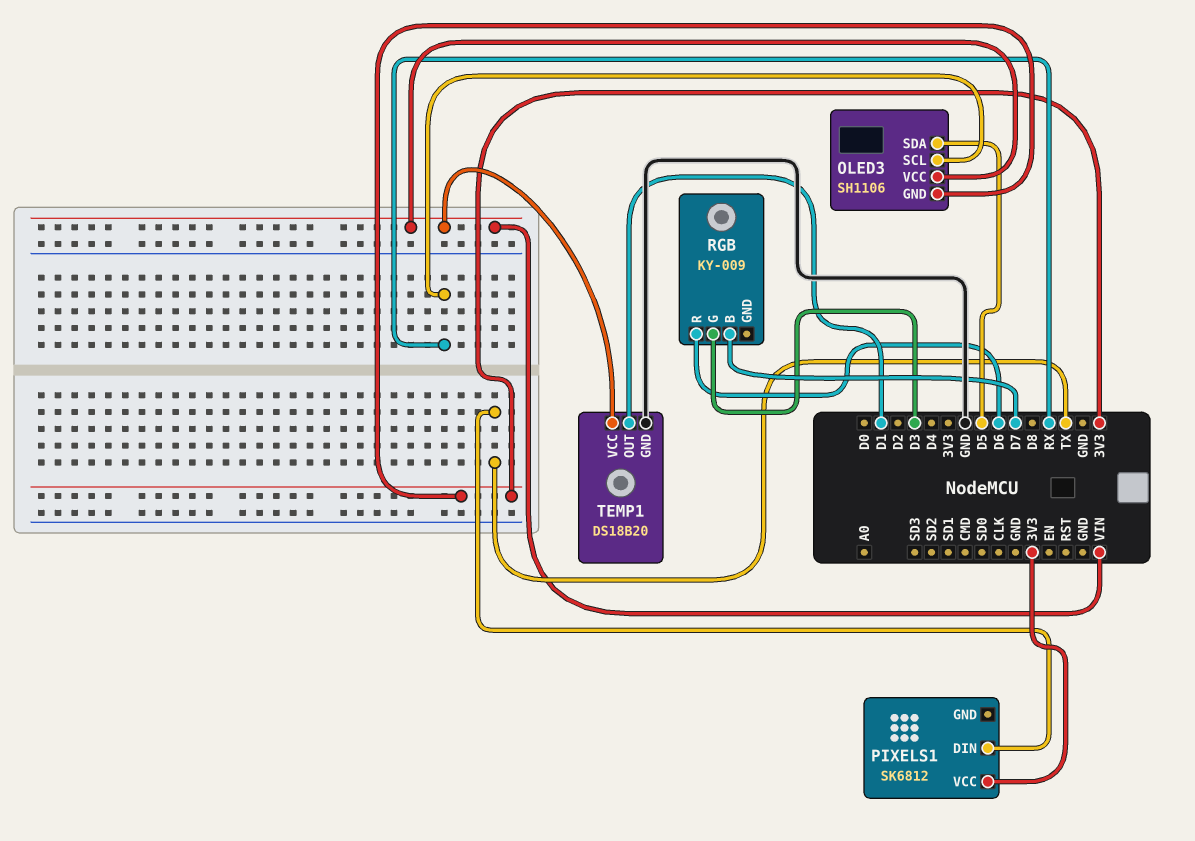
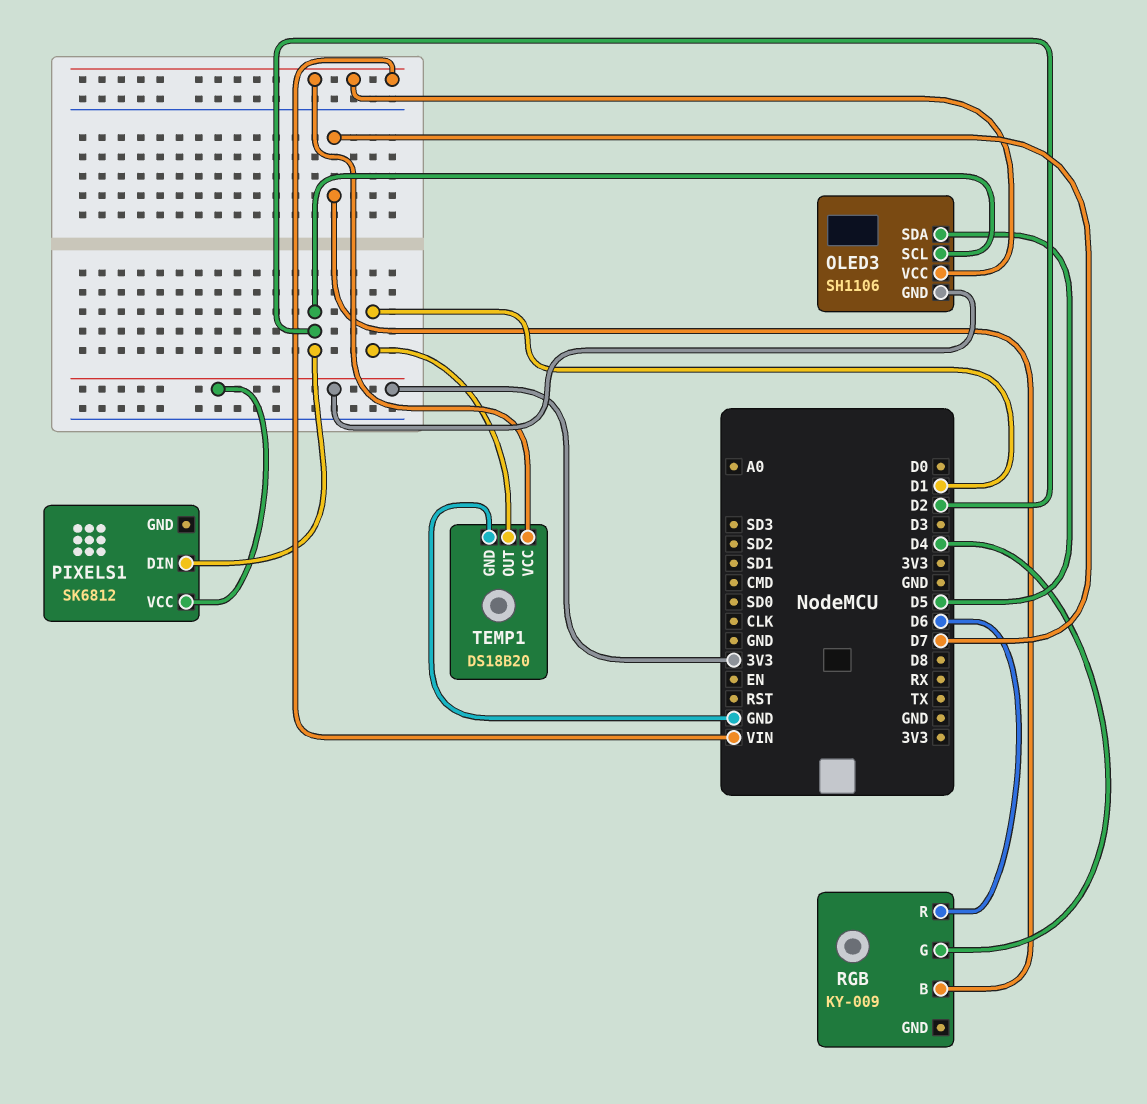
OLED3 pin SCL: RX -> D2
PIXELS1 pin DIN: TX -> D2
RGB pin G: D3 -> D4

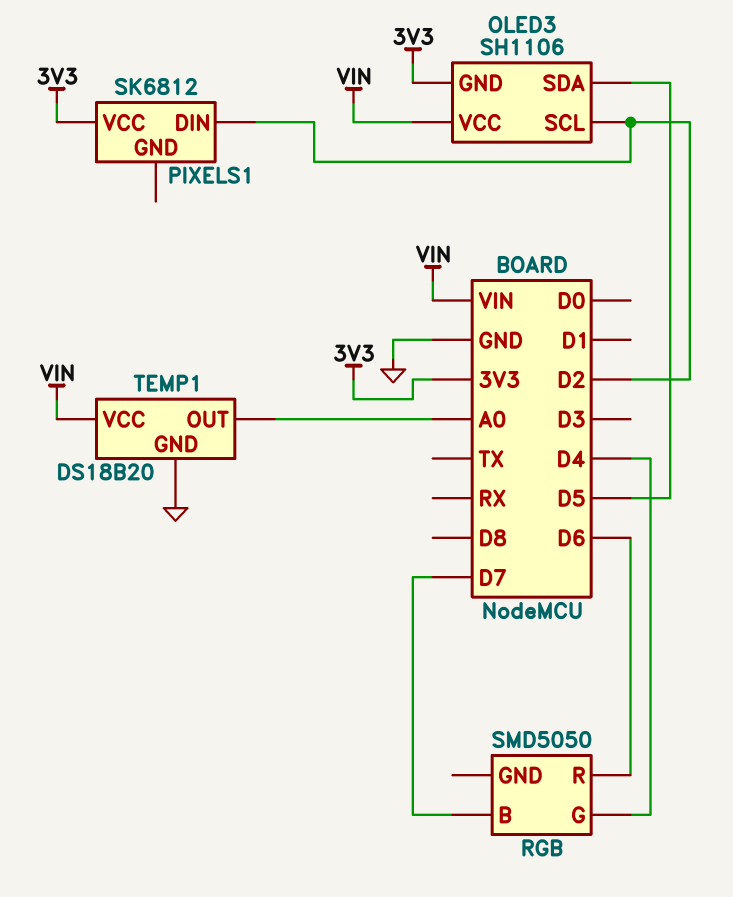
RGB: KY-009 -> SMD5050
TEMP1 pin OUT: D1 -> A0

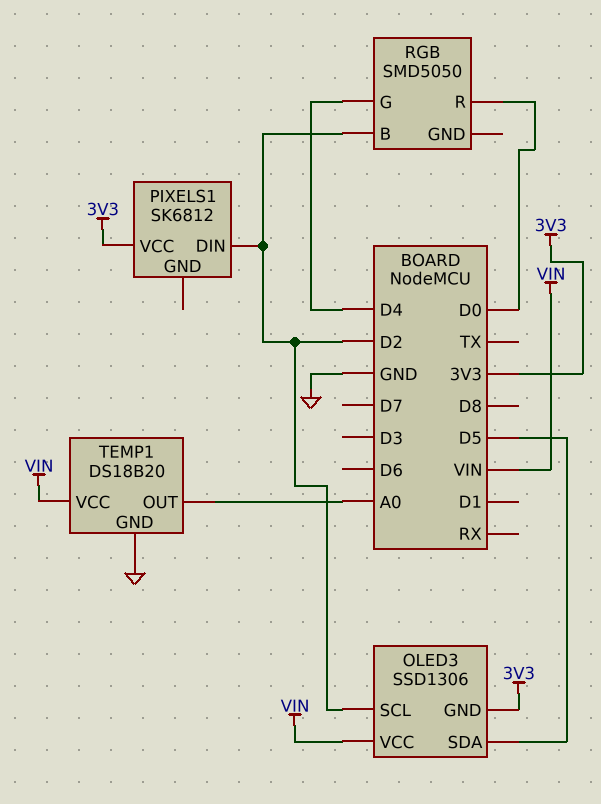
OLED3: SH1106 -> SSD1306
RGB pin B: D7 -> D2
RGB pin R: D6 -> D0

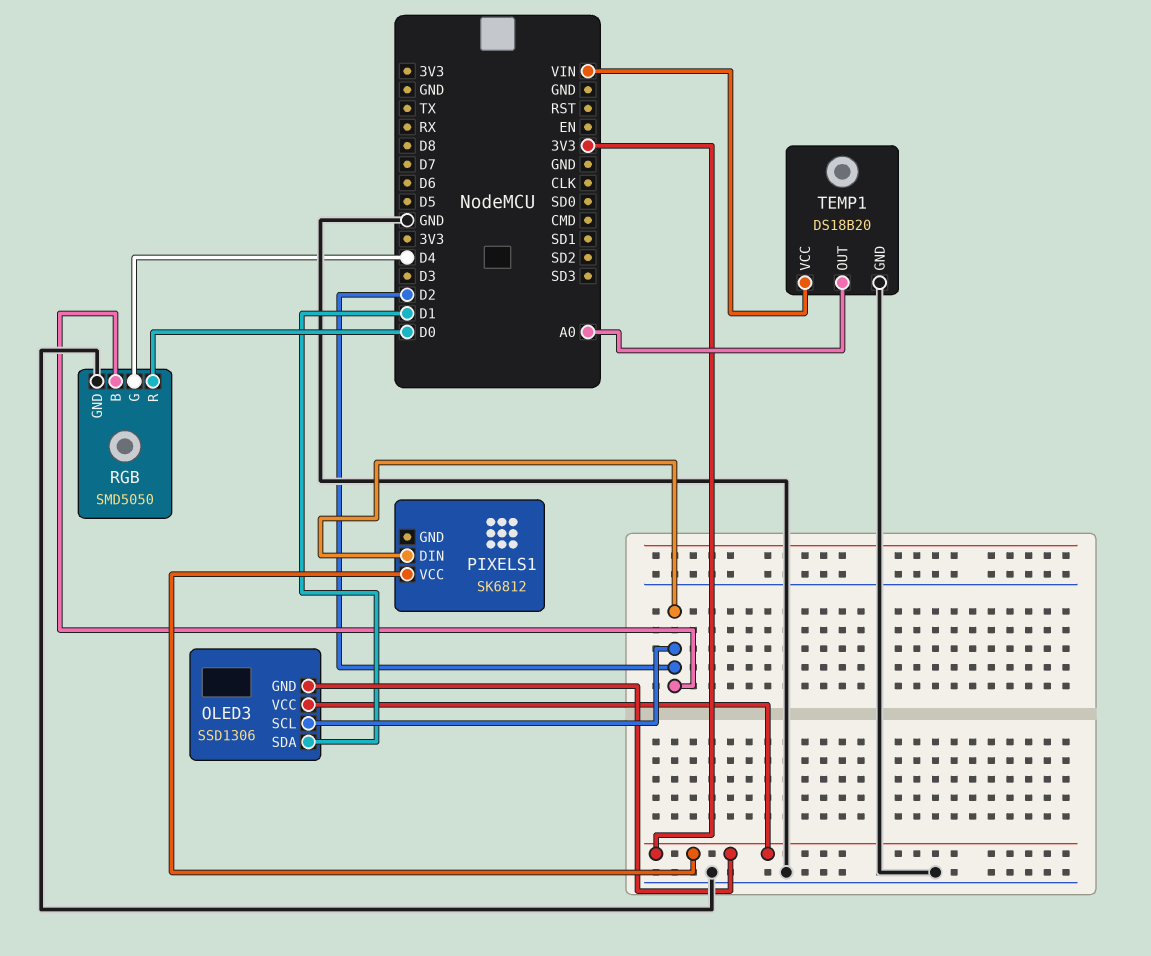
OLED3 pin SDA: D5 -> D1
OLED3 pin VCC: VIN -> 3V3
RGB pin GND: none -> GND

